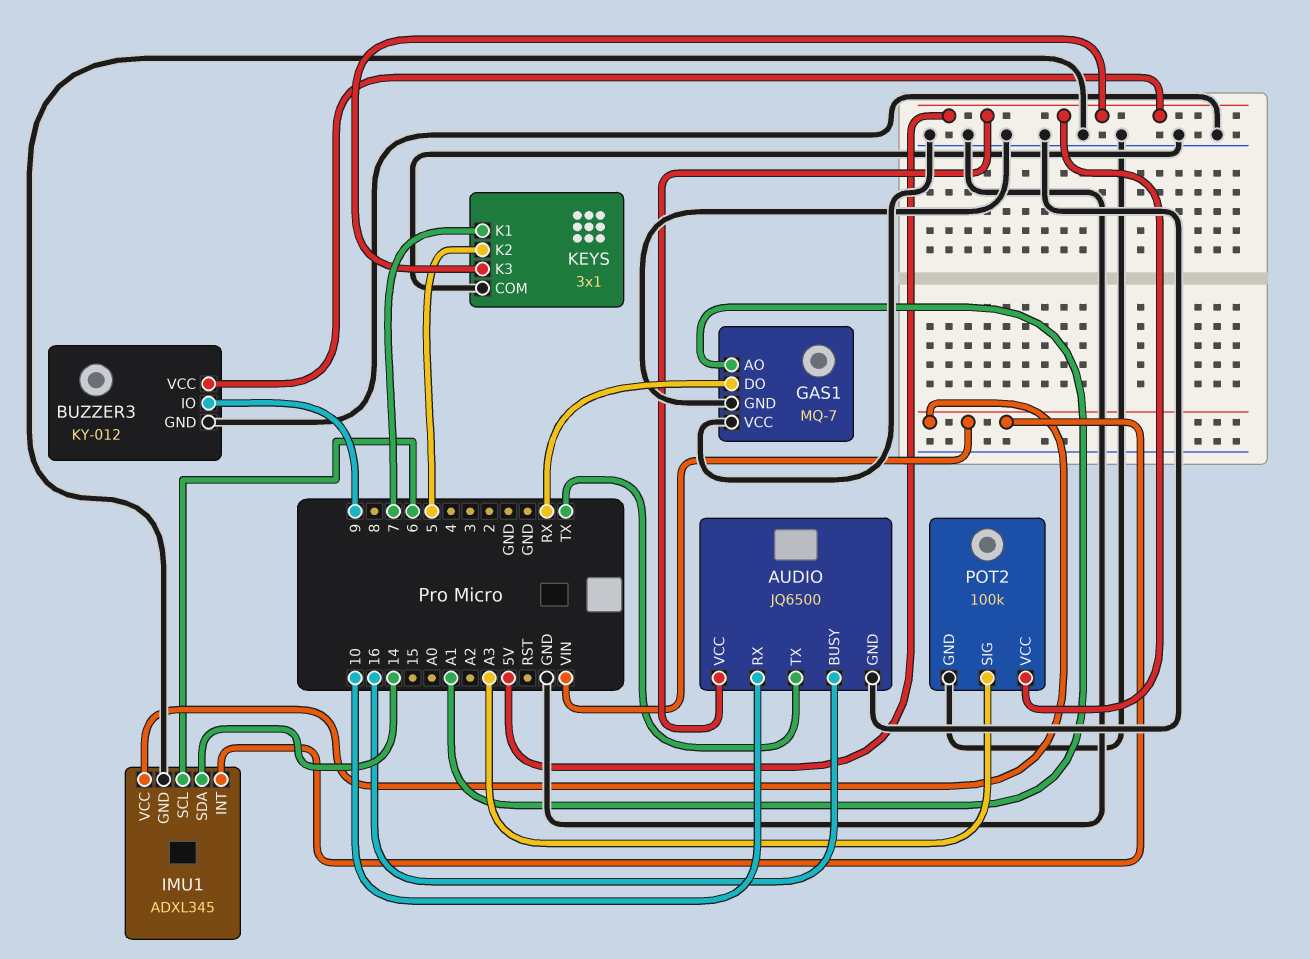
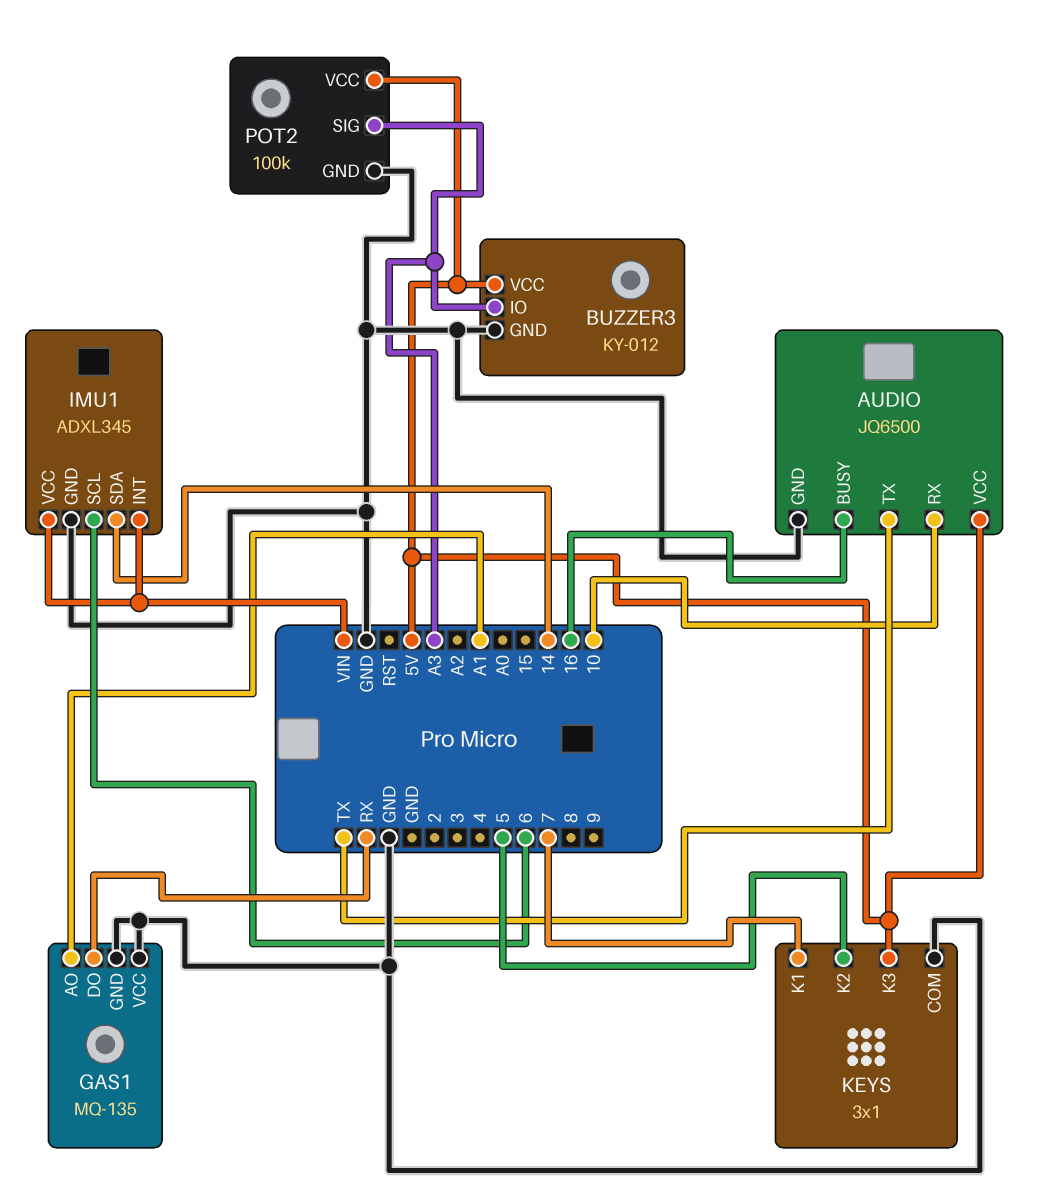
BUZZER3 pin IO: 9 -> A3
GAS1: MQ-7 -> MQ-135

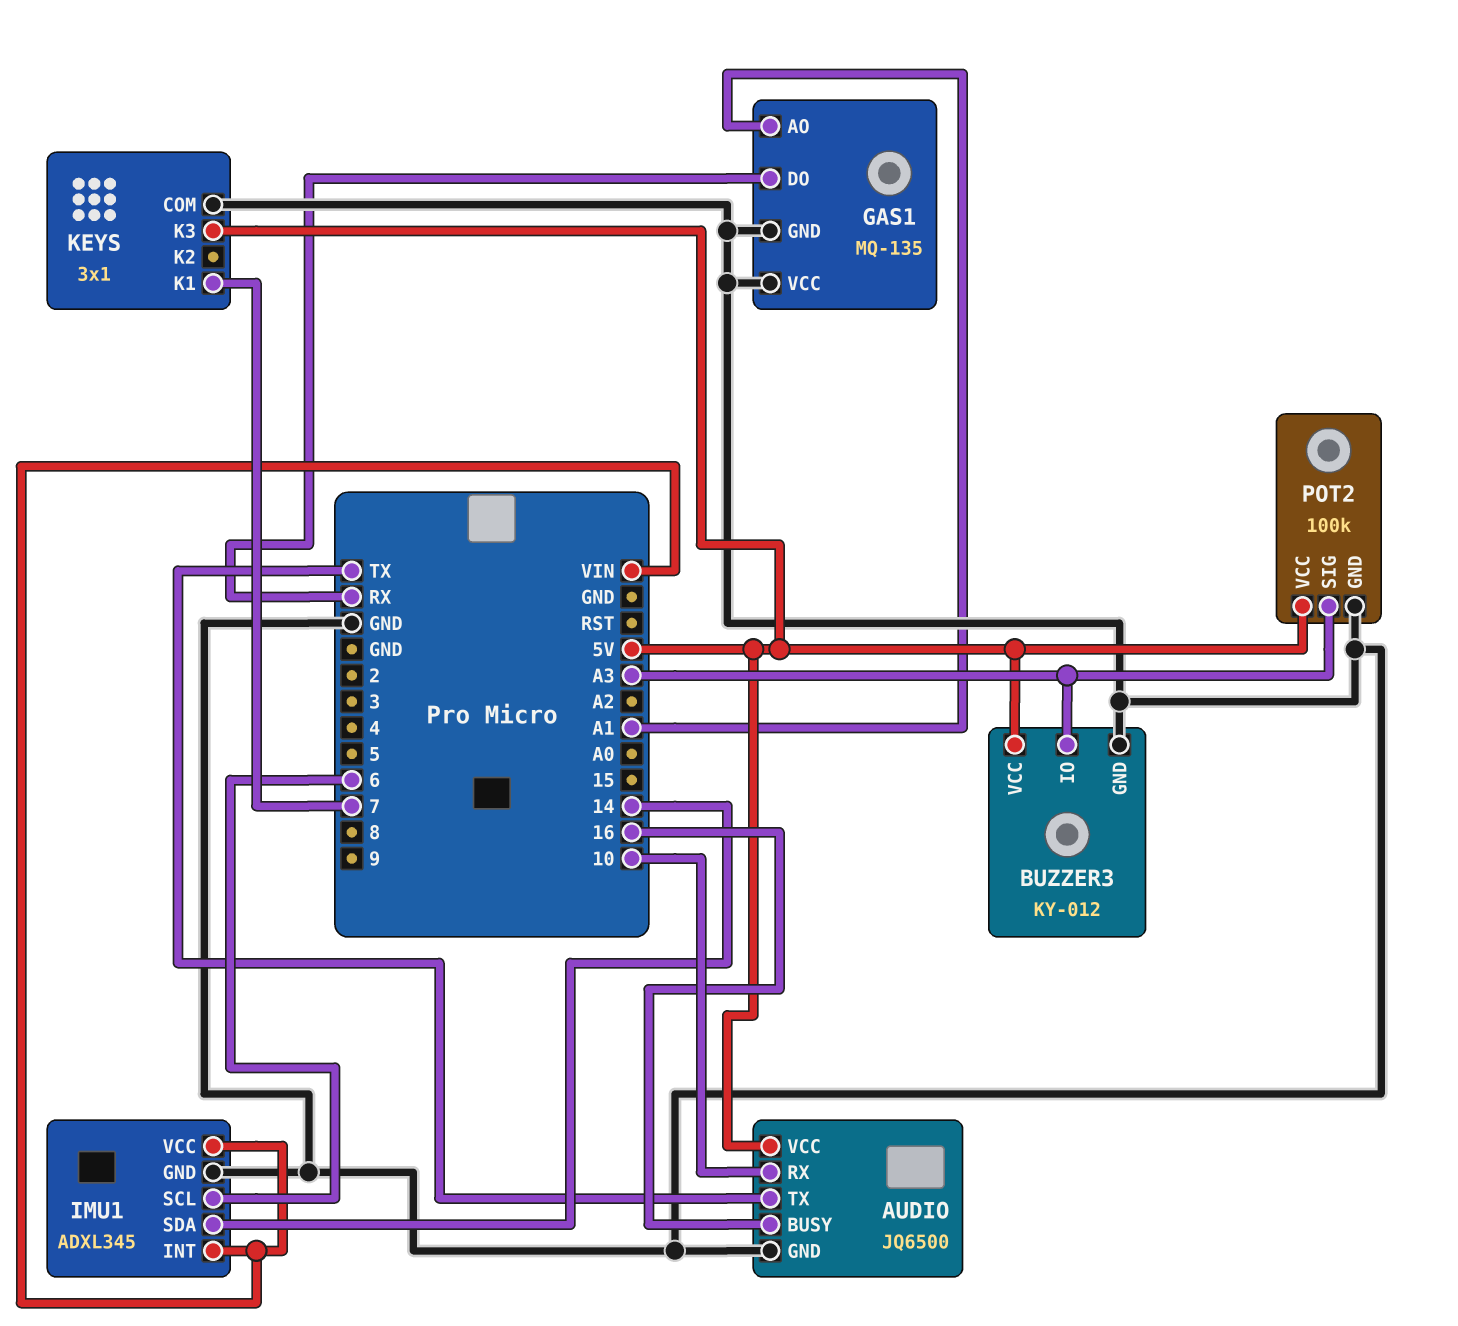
KEYS pin K2: 5 -> none

